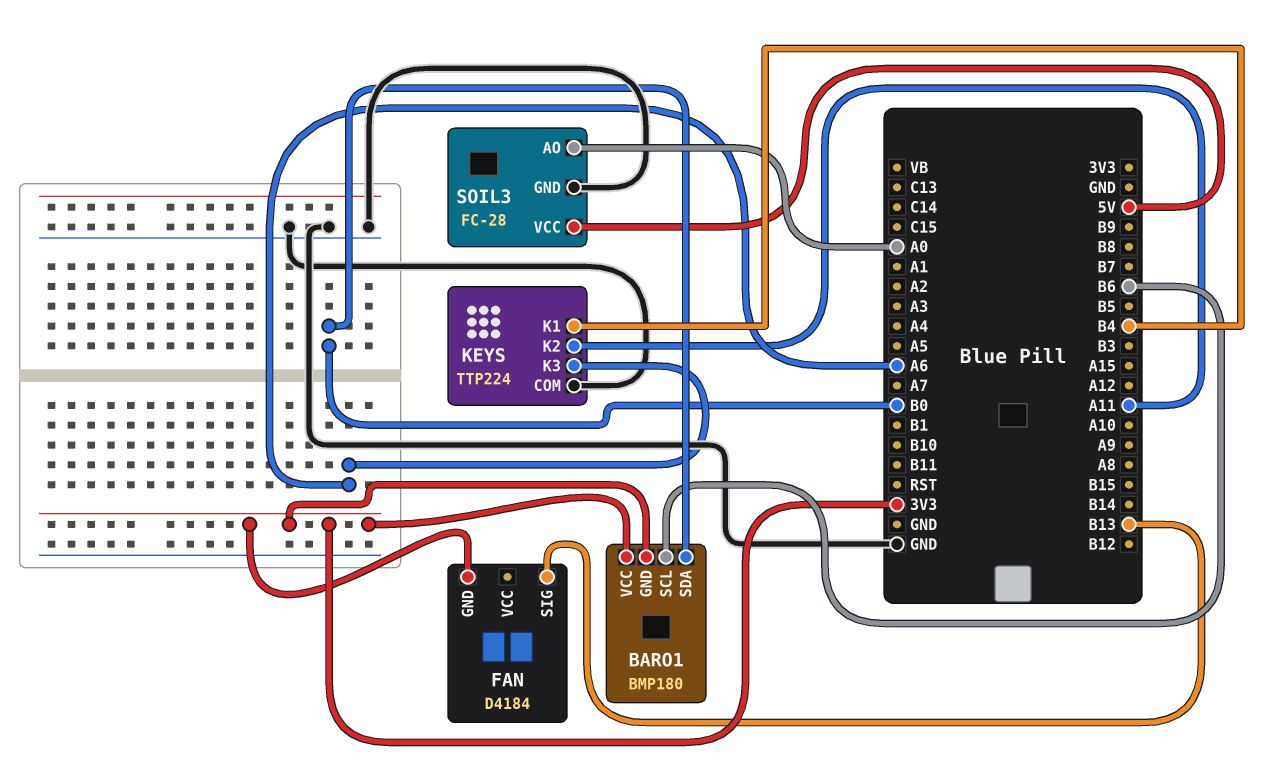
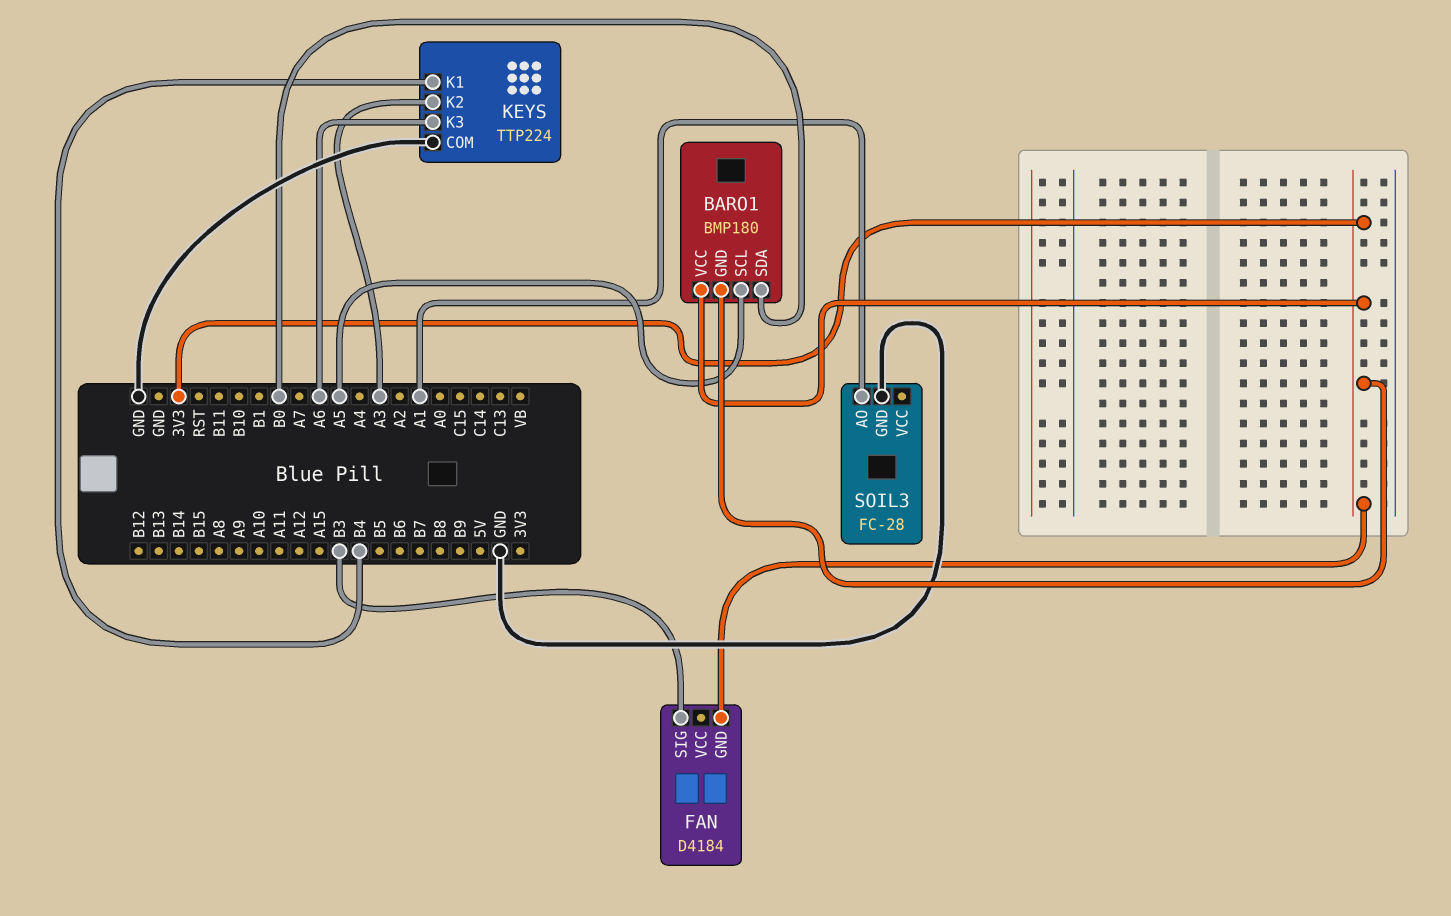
BARO1 pin SCL: B6 -> A5
FAN pin SIG: B13 -> B3
KEYS pin K2: A11 -> A3
SOIL3 pin AO: A0 -> A1
SOIL3 pin VCC: 5V -> none

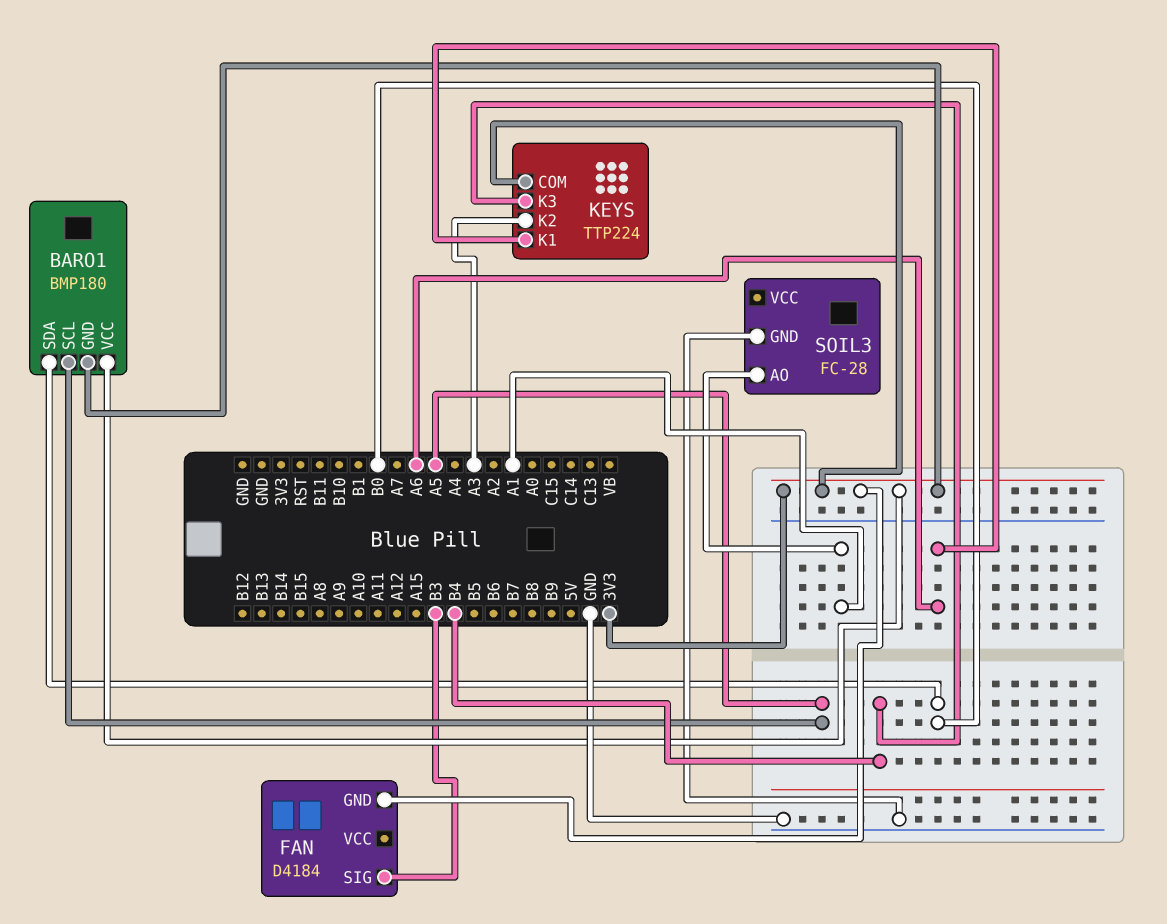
KEYS pin COM: GND -> 3V3
KEYS pin K1: B4 -> A6
KEYS pin K3: A6 -> B4

